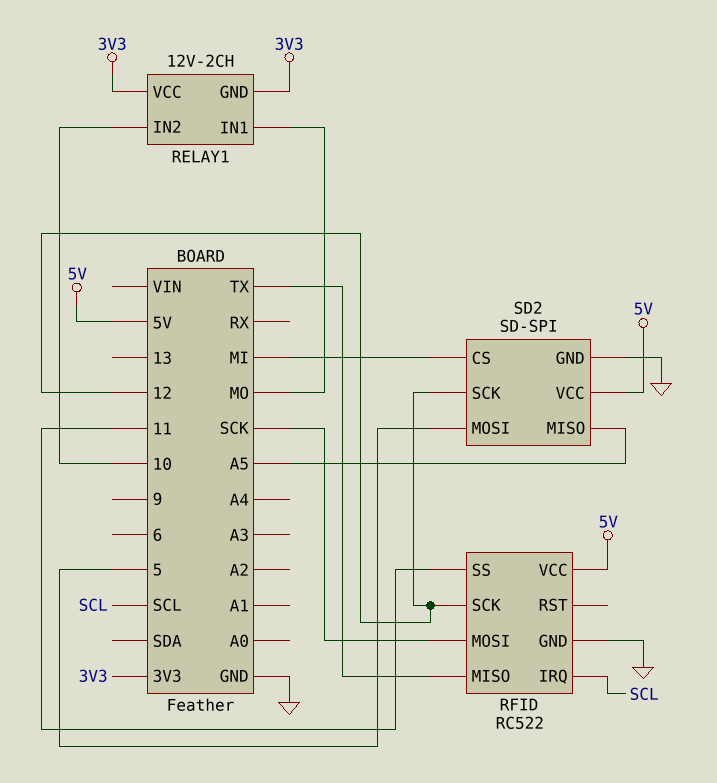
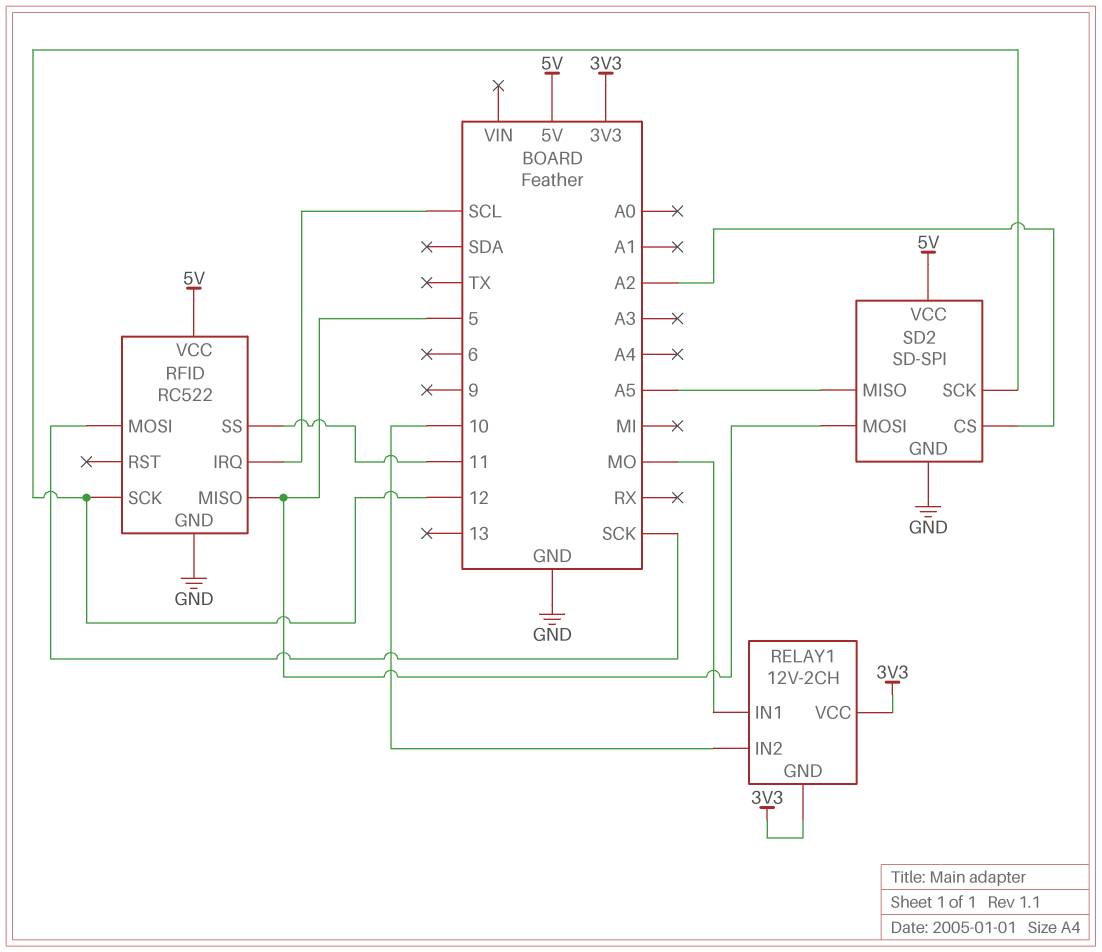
RFID pin MISO: TX -> 5
SD2 pin CS: MI -> A2

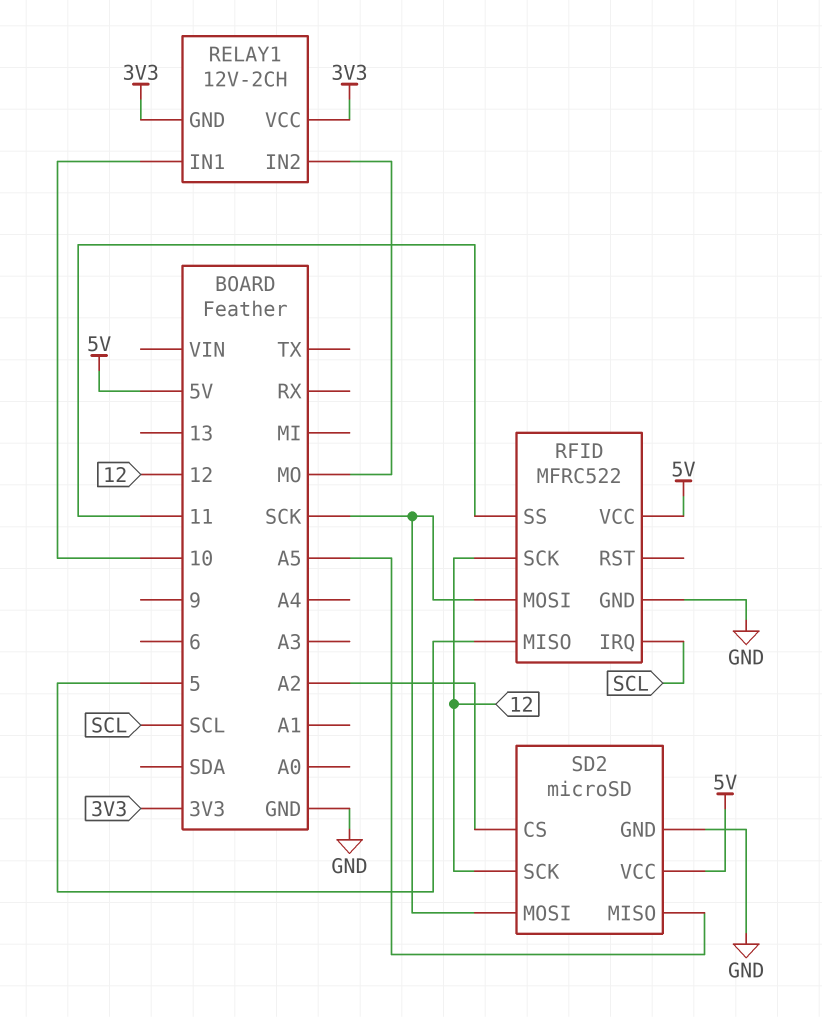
RELAY1 pin IN1: MO -> 10
RELAY1 pin IN2: 10 -> MO
RFID: RC522 -> MFRC522
SD2: SD-SPI -> microSD
SD2 pin MOSI: 5 -> SCK

